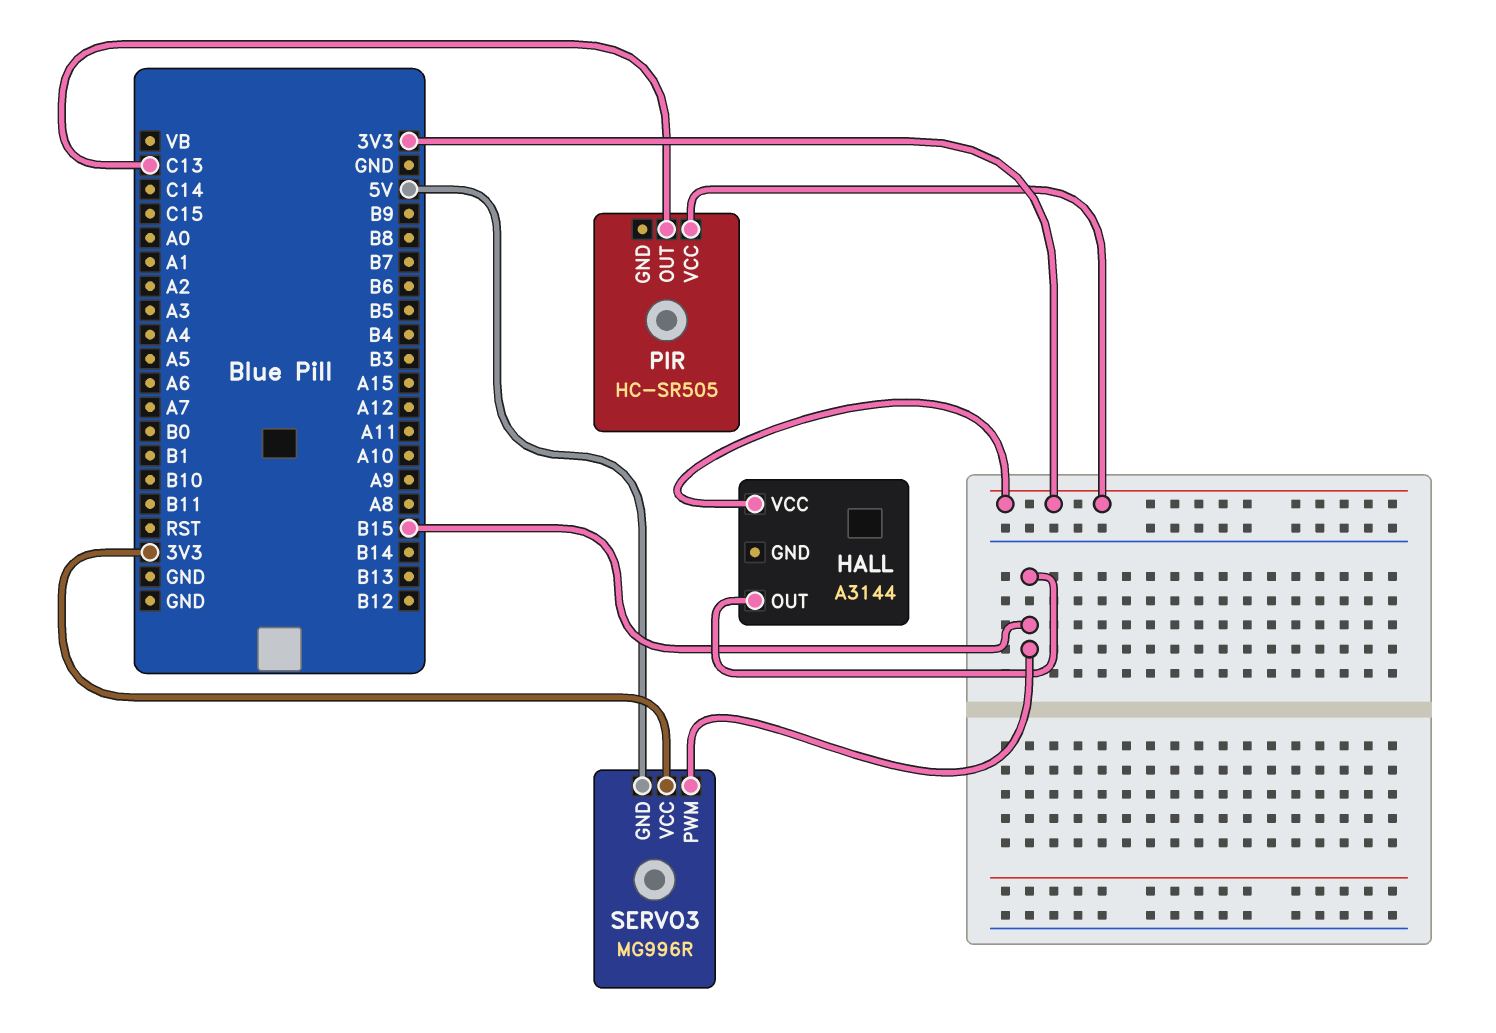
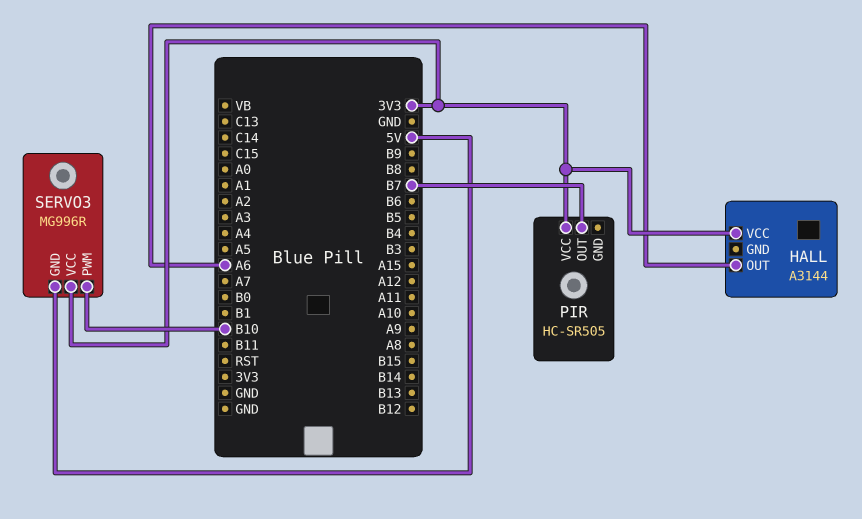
HALL pin OUT: B15 -> A6
PIR pin OUT: C13 -> B7
SERVO3 pin PWM: B15 -> B10

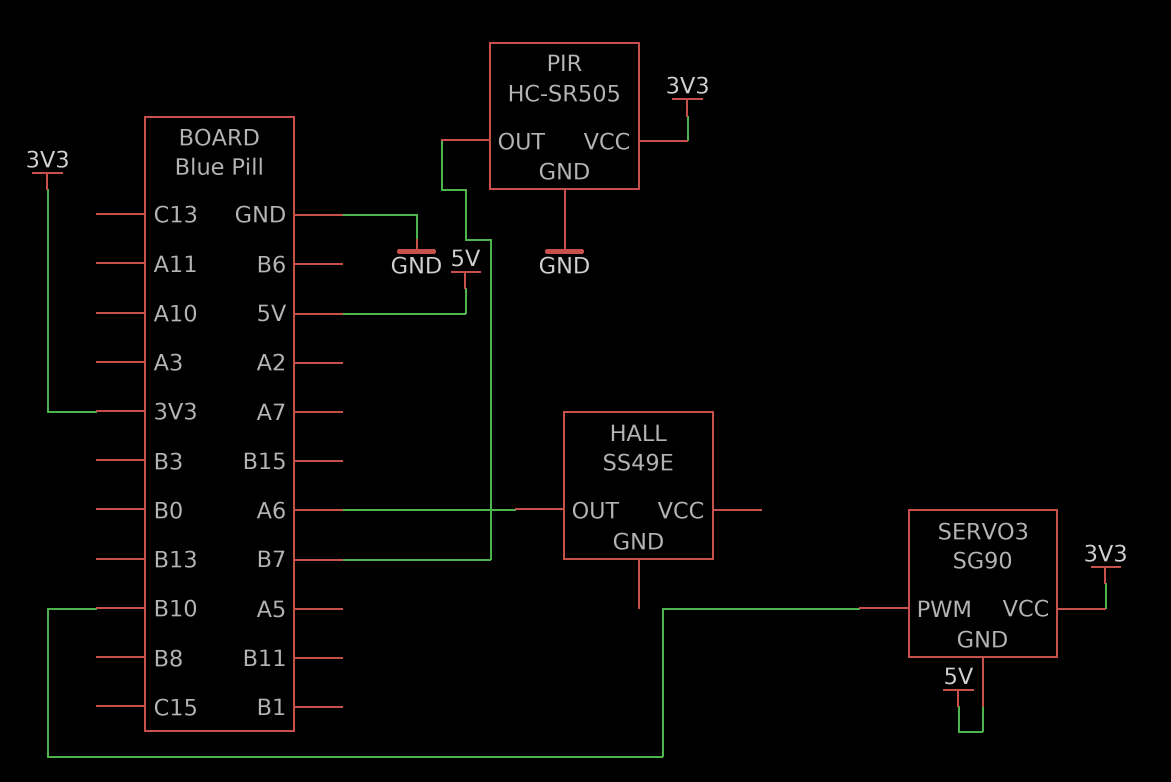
HALL: A3144 -> SS49E
HALL pin VCC: 3V3 -> none
PIR pin GND: none -> GND
SERVO3: MG996R -> SG90

